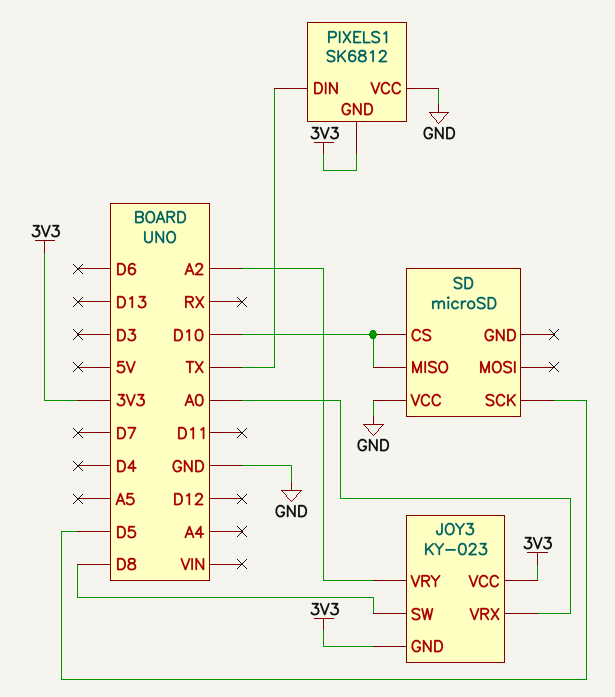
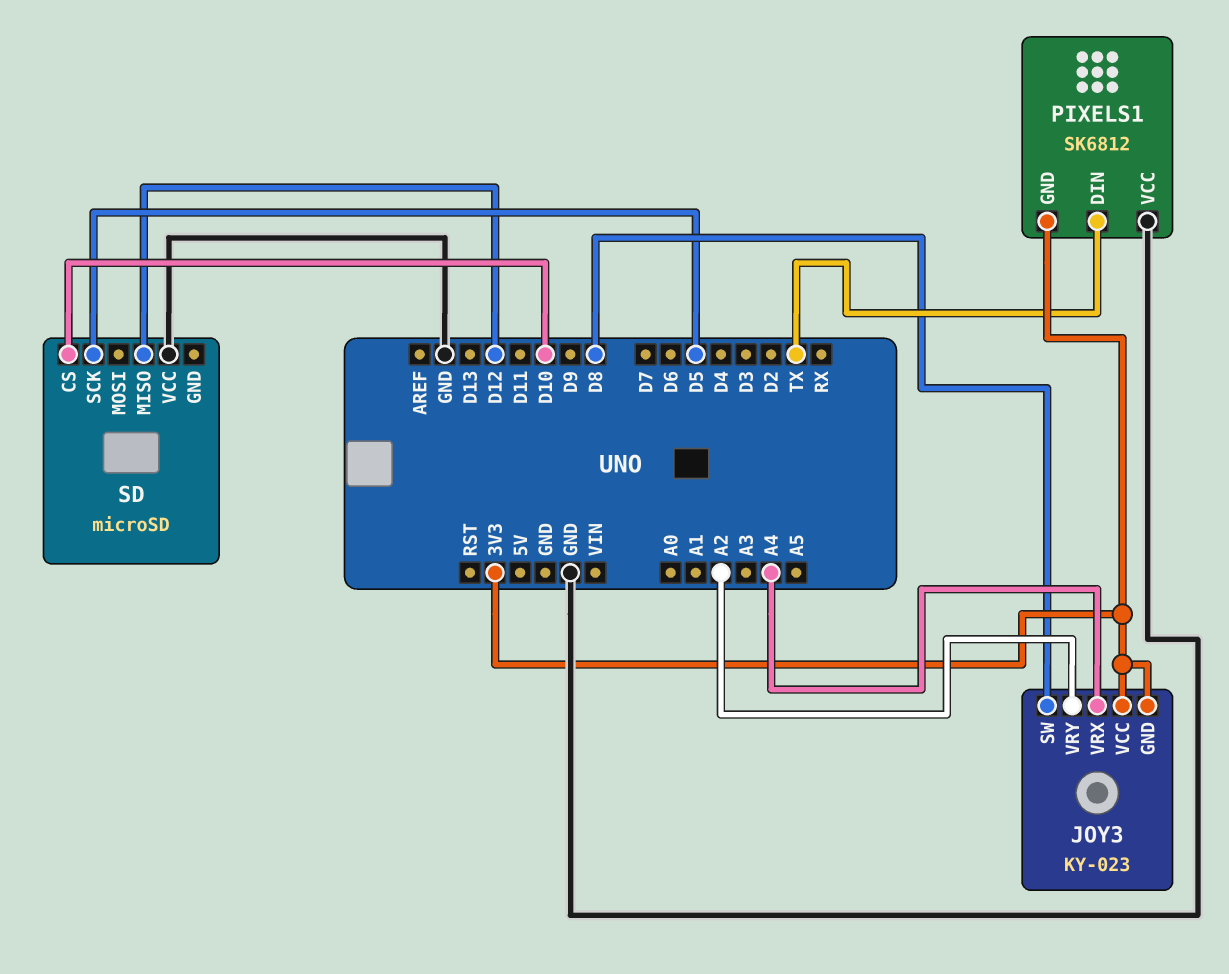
JOY3 pin VRX: A0 -> A4
SD pin MISO: D10 -> D12

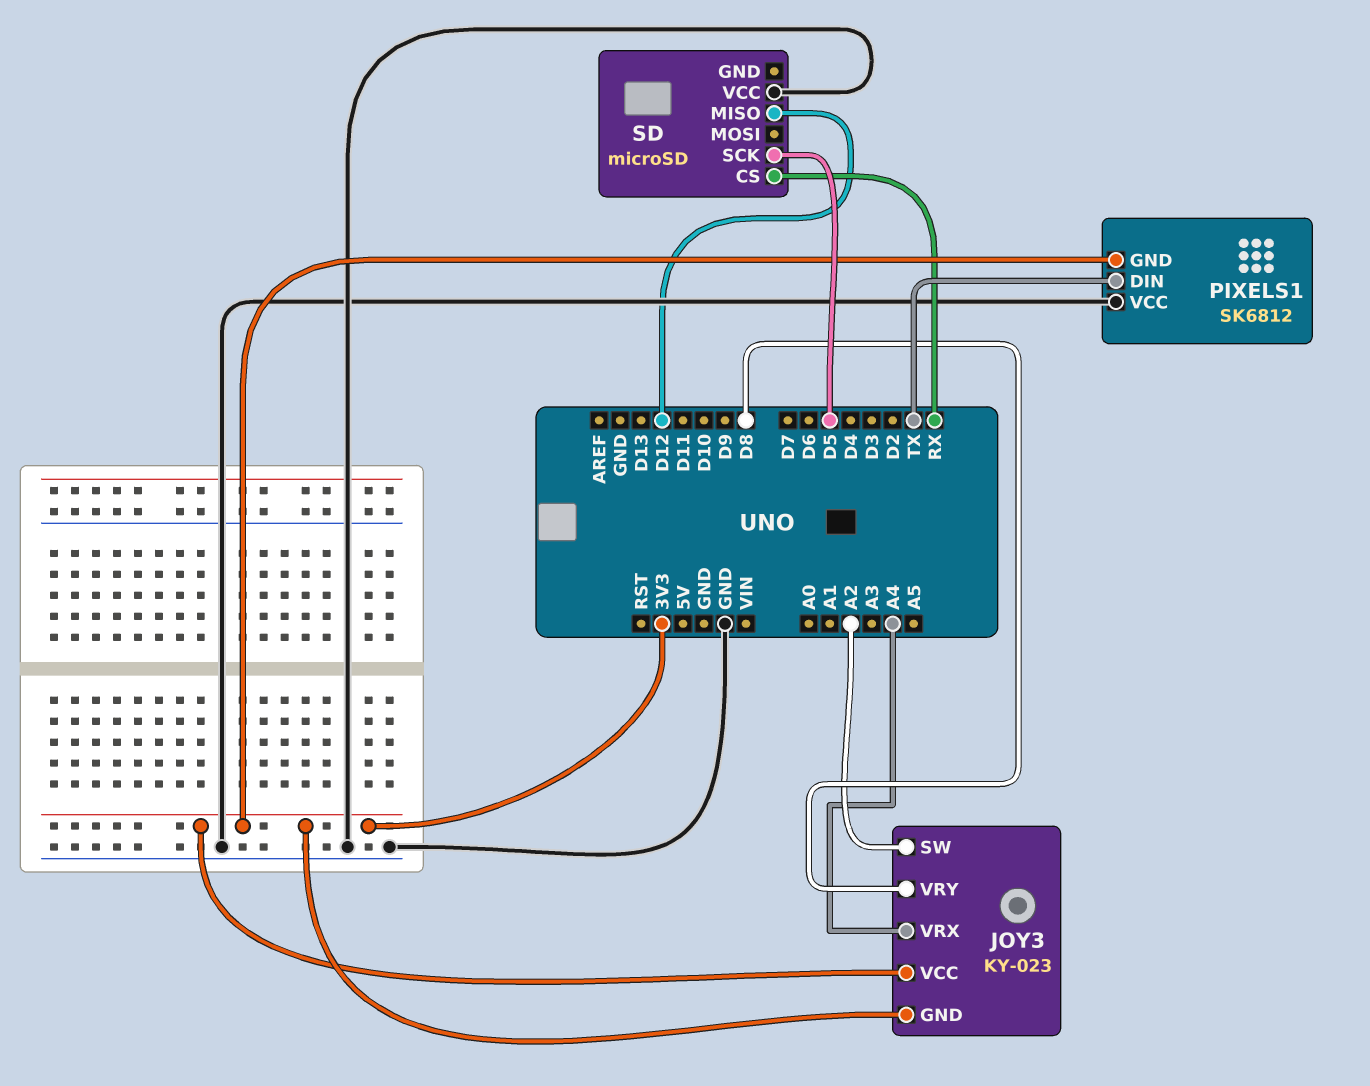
JOY3 pin SW: D8 -> A2
JOY3 pin VRY: A2 -> D8
SD pin CS: D10 -> RX

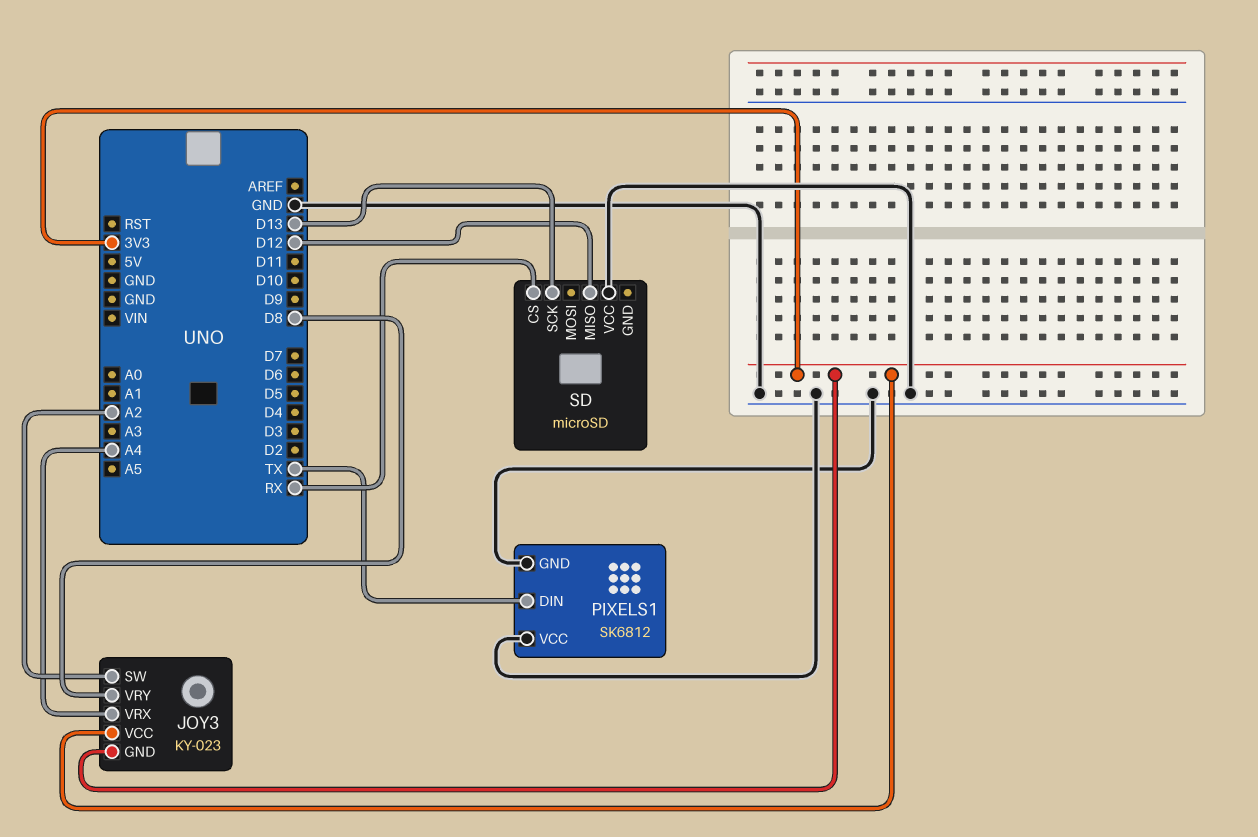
PIXELS1 pin GND: 3V3 -> GND
SD pin SCK: D5 -> D13

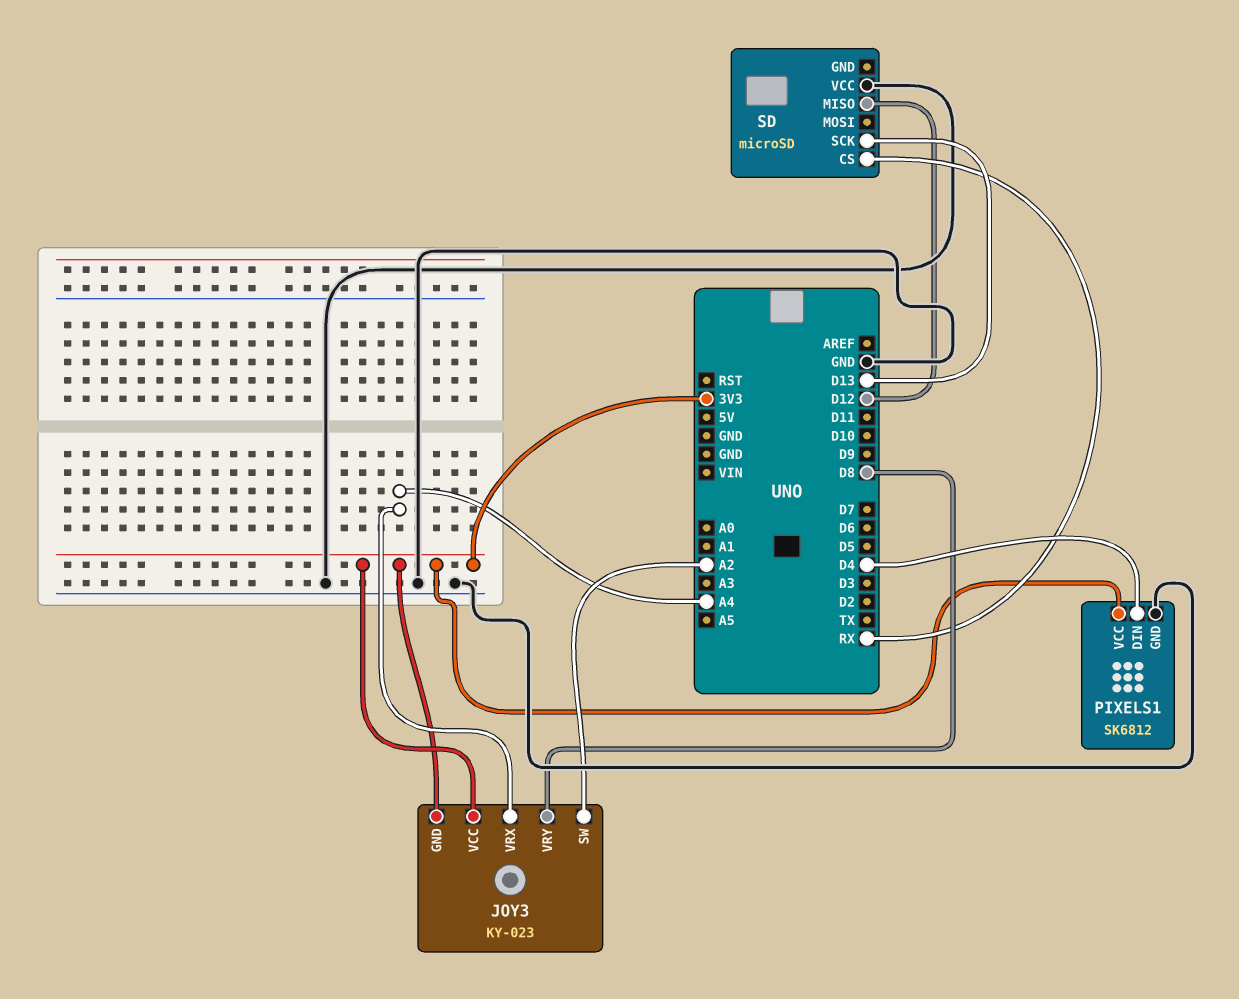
PIXELS1 pin DIN: TX -> D4
PIXELS1 pin VCC: GND -> 3V3

